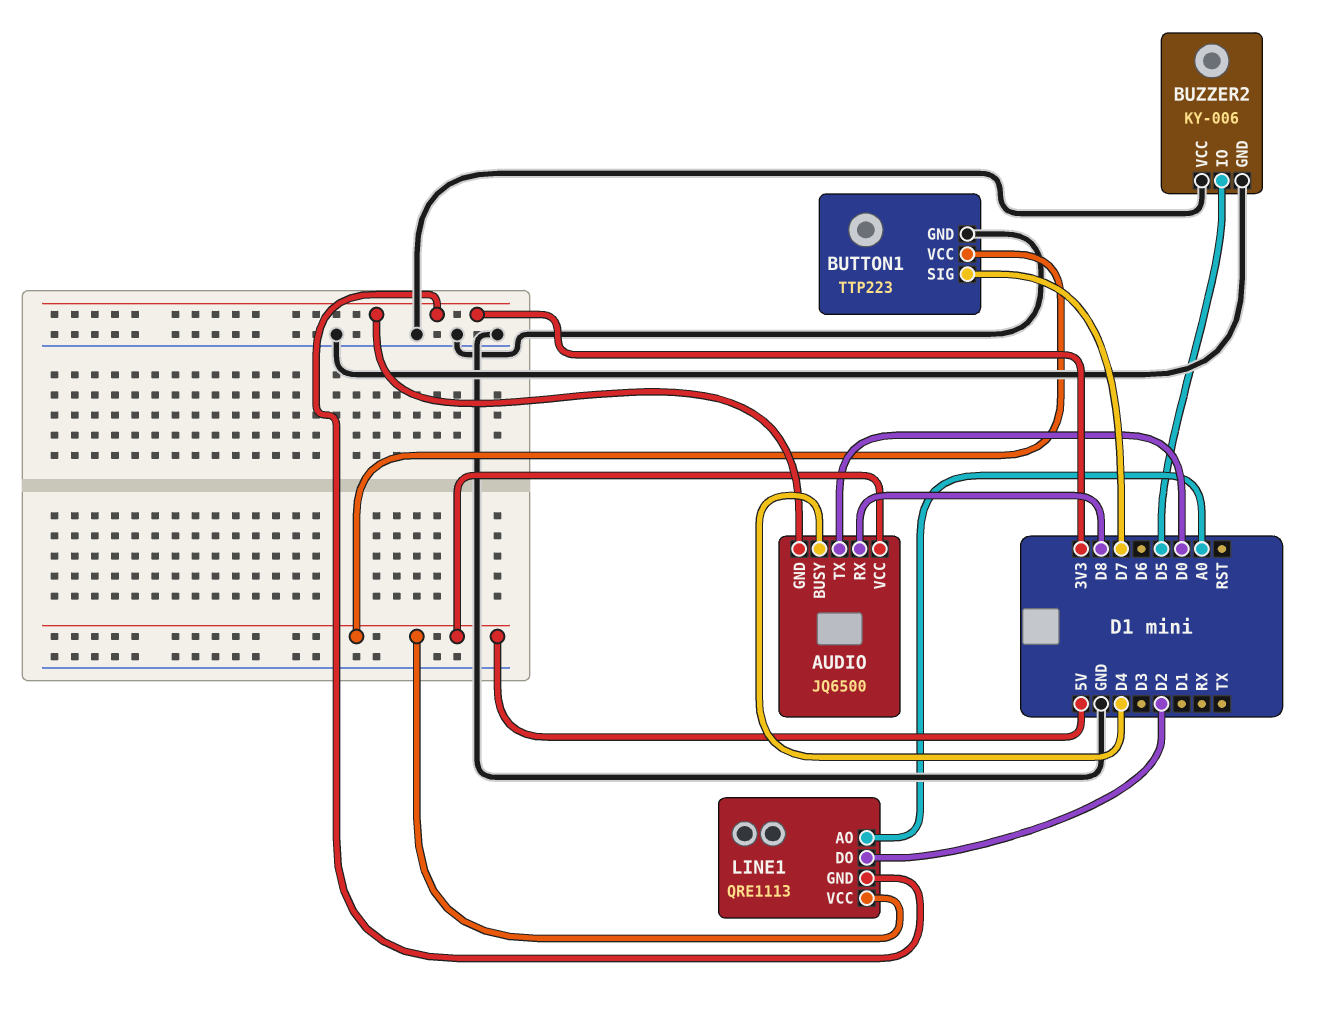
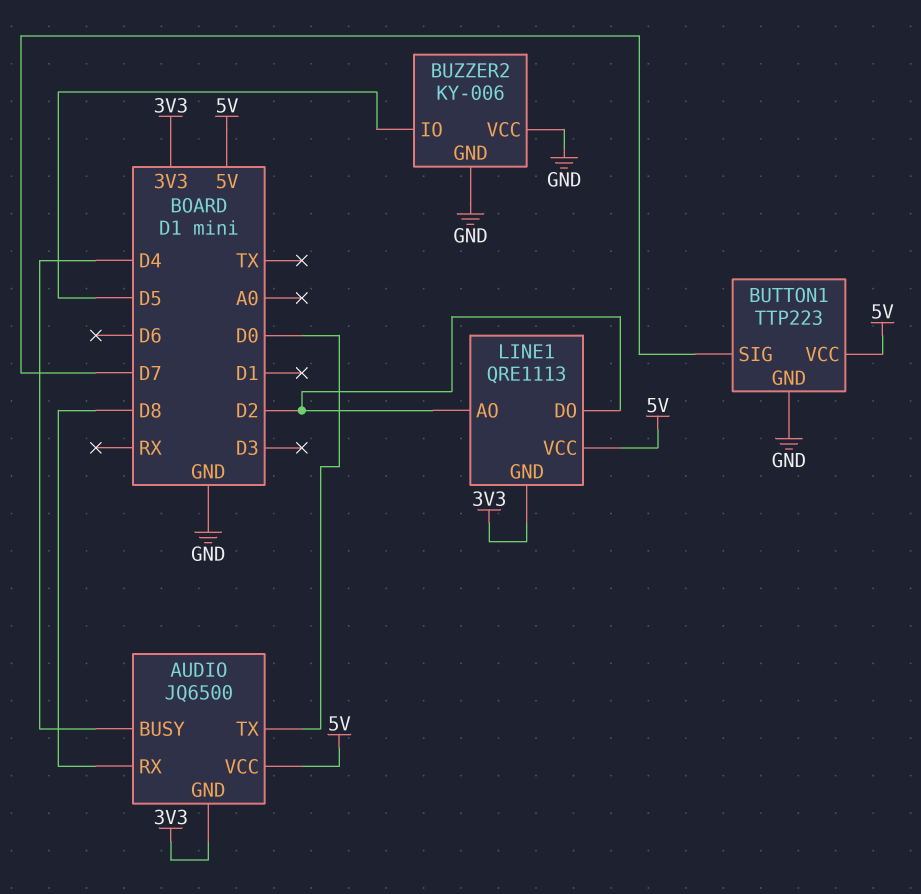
LINE1 pin AO: A0 -> D2

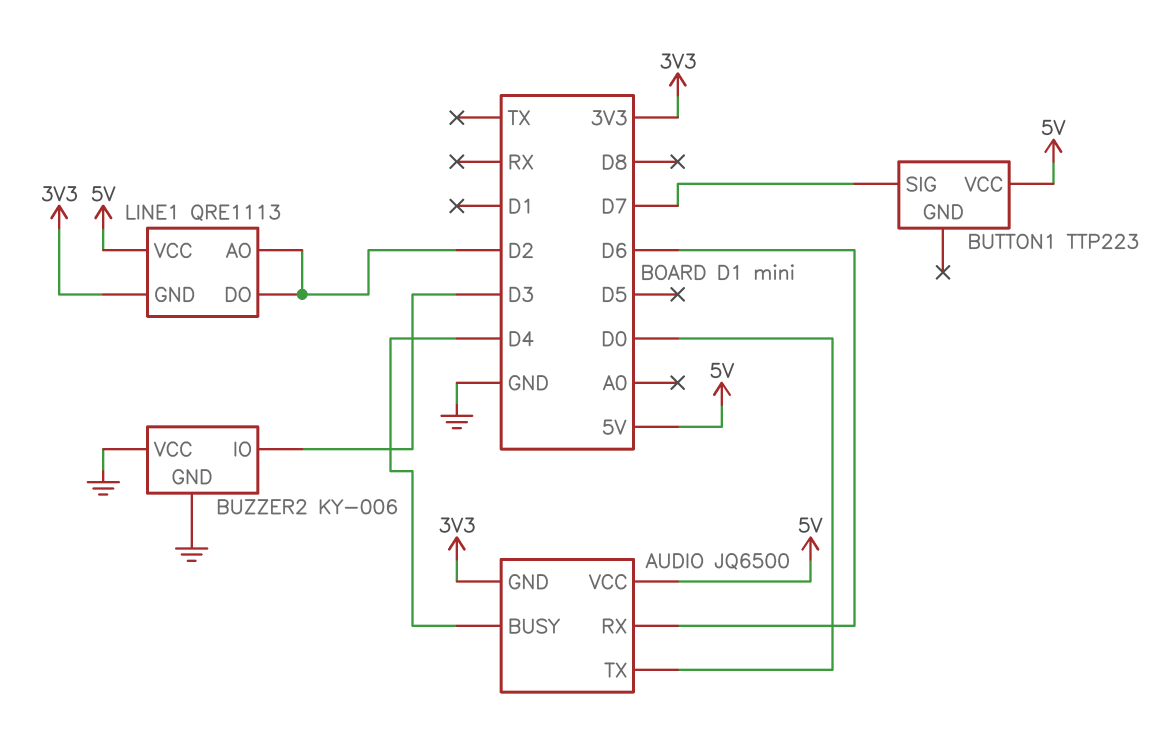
AUDIO pin RX: D8 -> D6
BUTTON1 pin GND: GND -> none
BUZZER2 pin IO: D5 -> D3

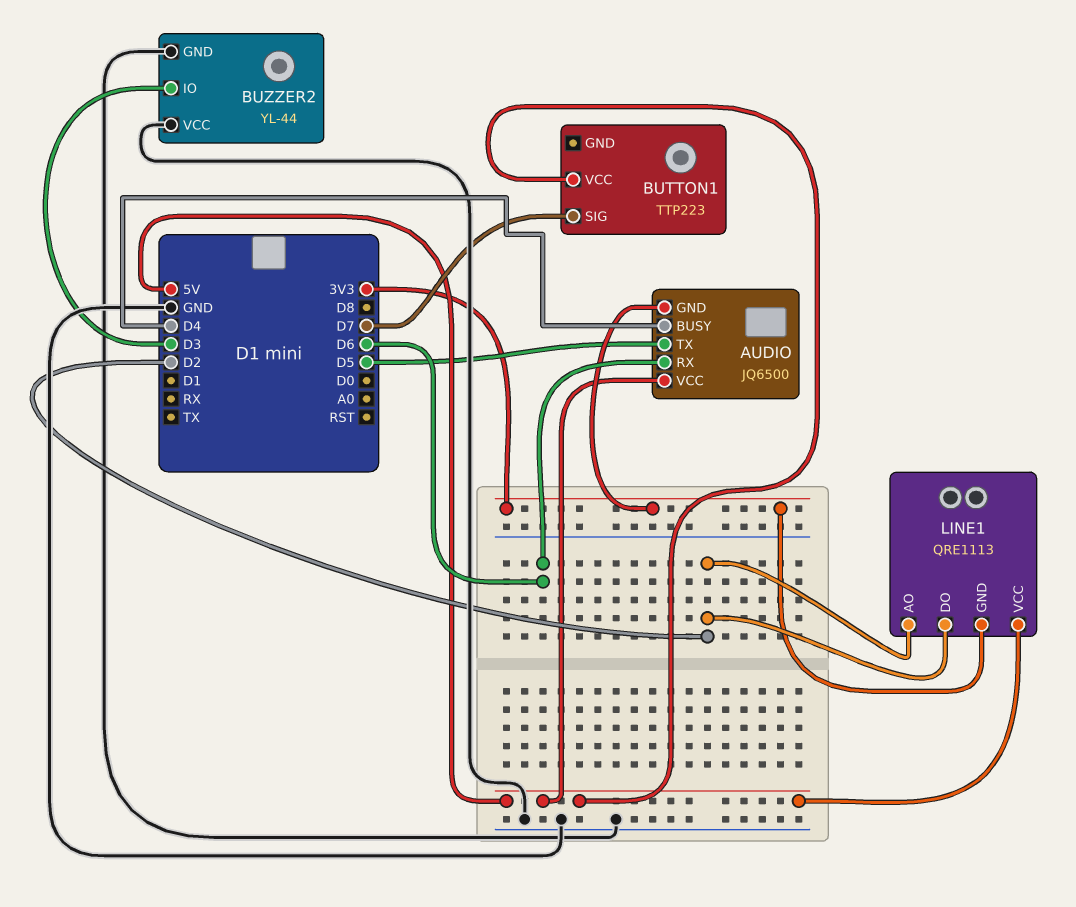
AUDIO pin TX: D0 -> D5
BUZZER2: KY-006 -> YL-44

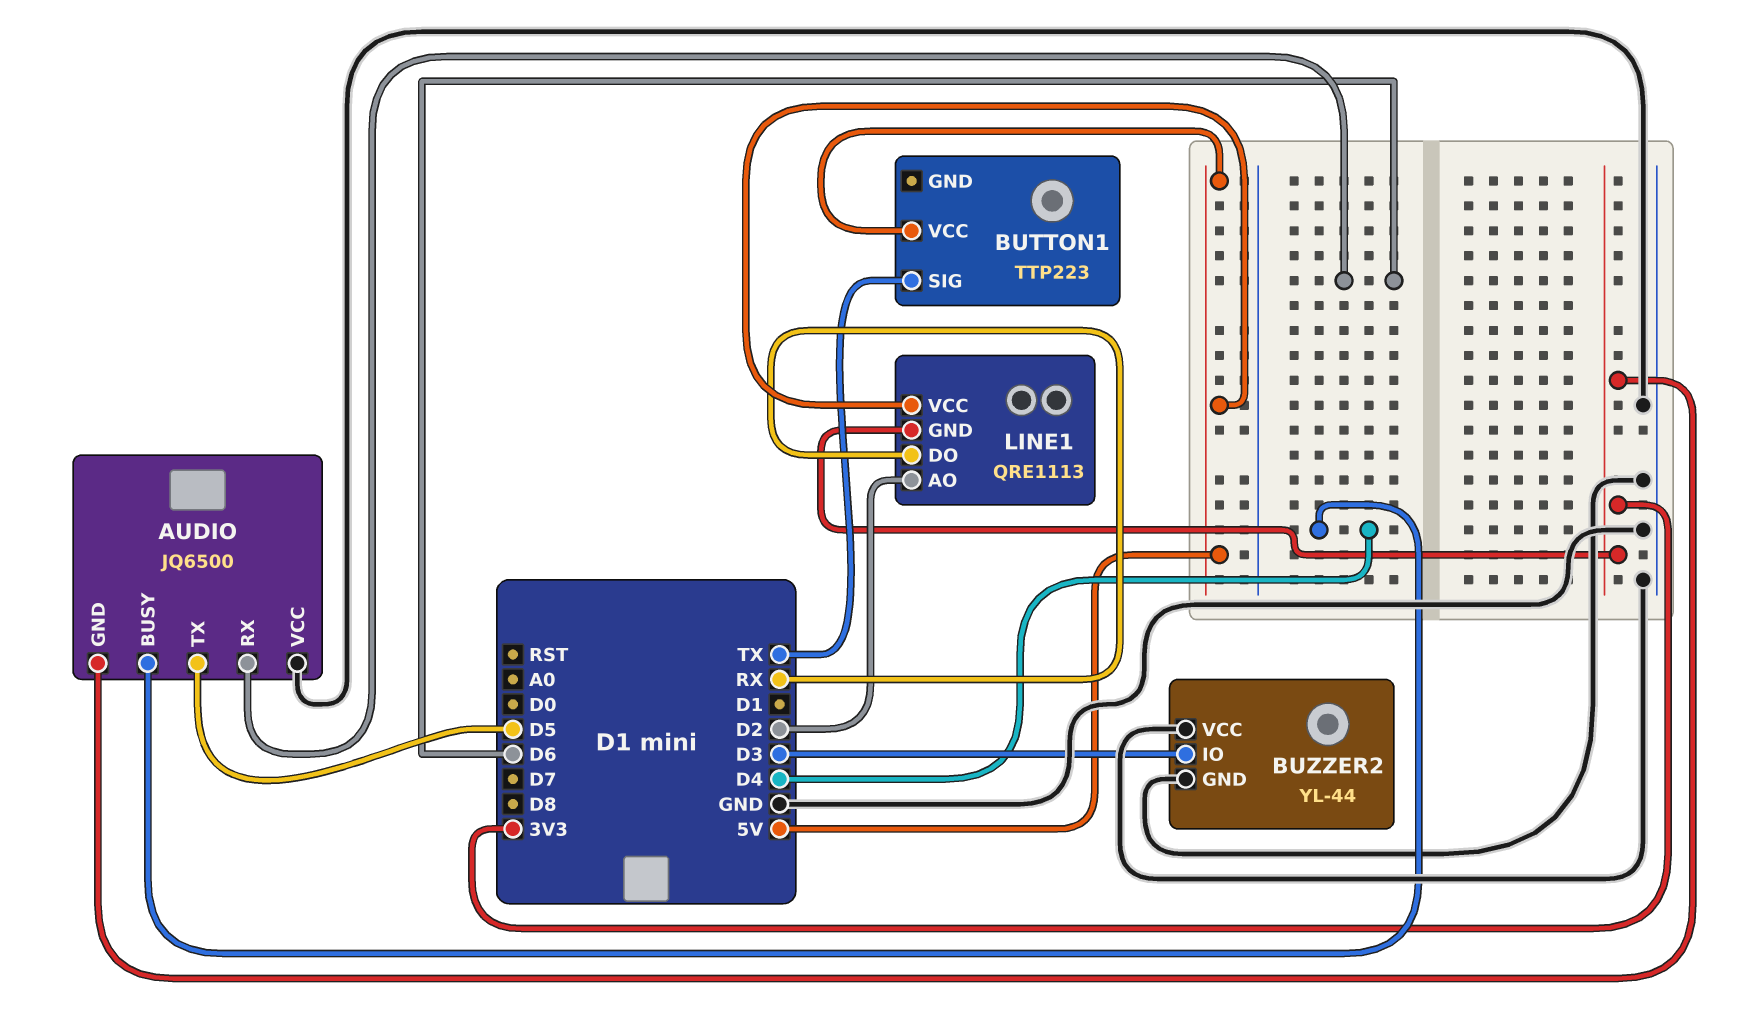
AUDIO pin VCC: 5V -> GND
BUTTON1 pin SIG: D7 -> TX
LINE1 pin DO: D2 -> RX

